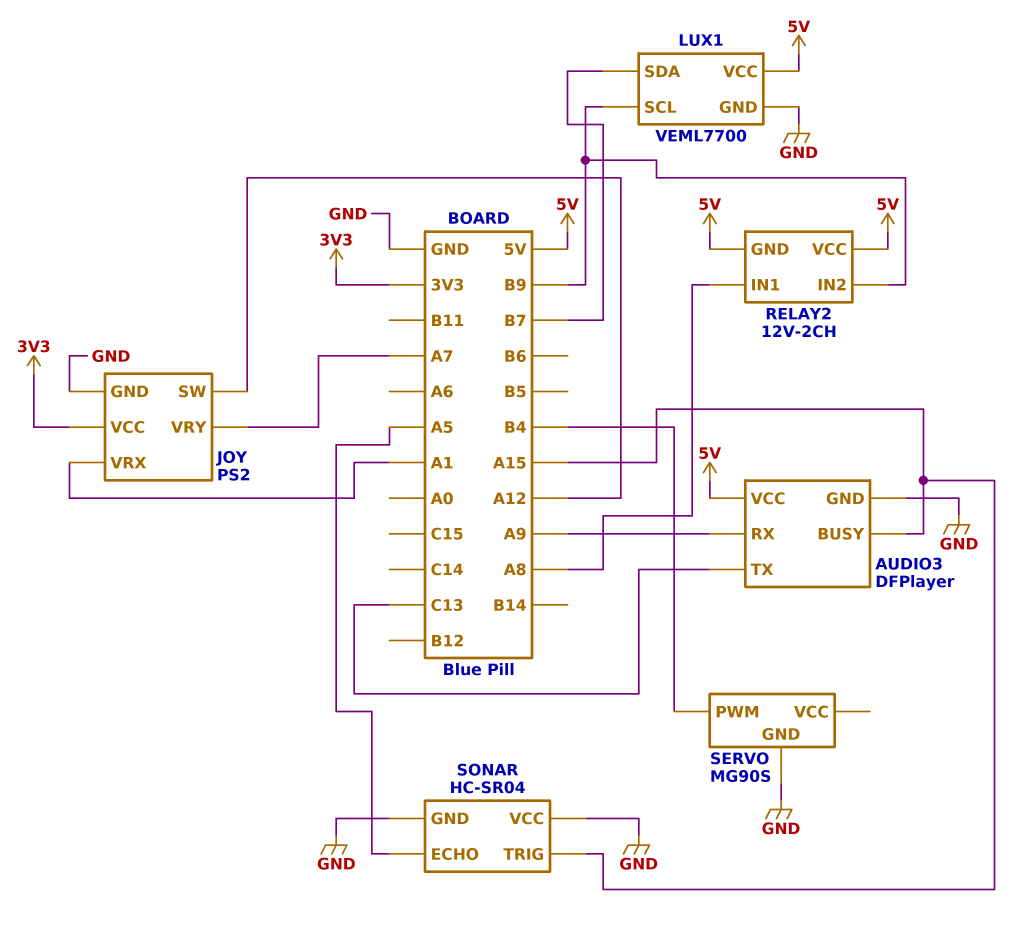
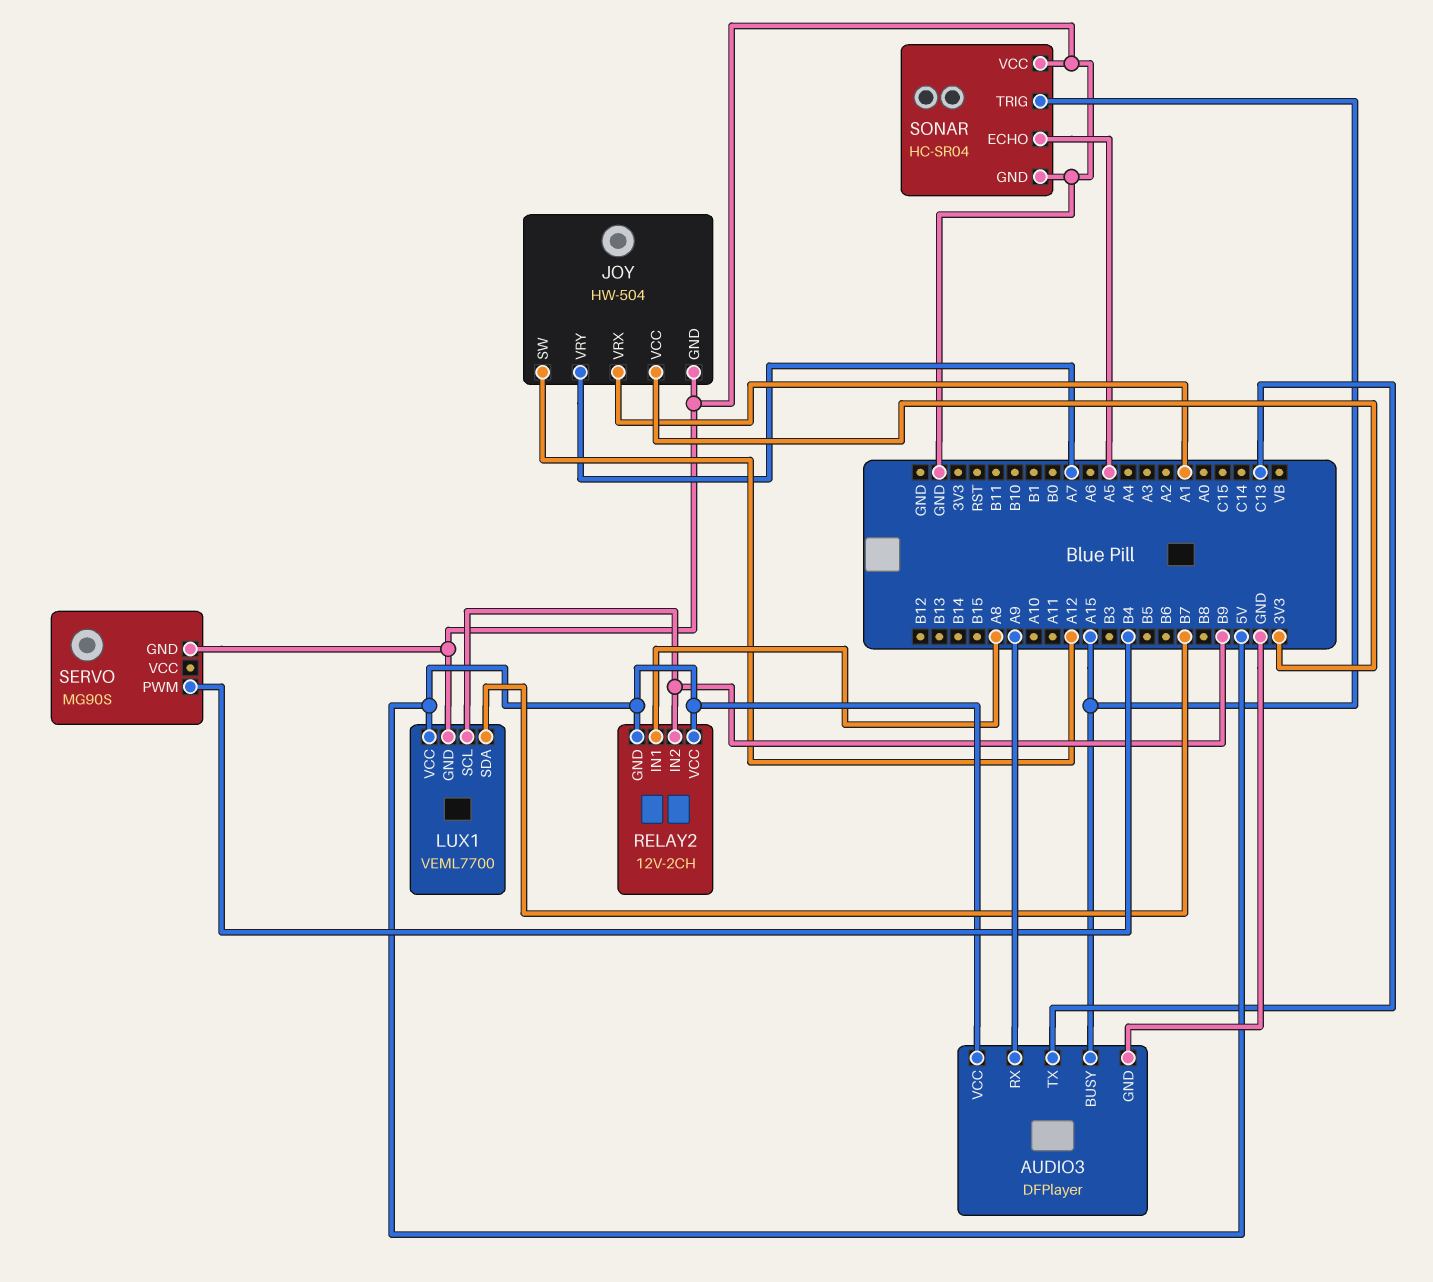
JOY: PS2 -> HW-504

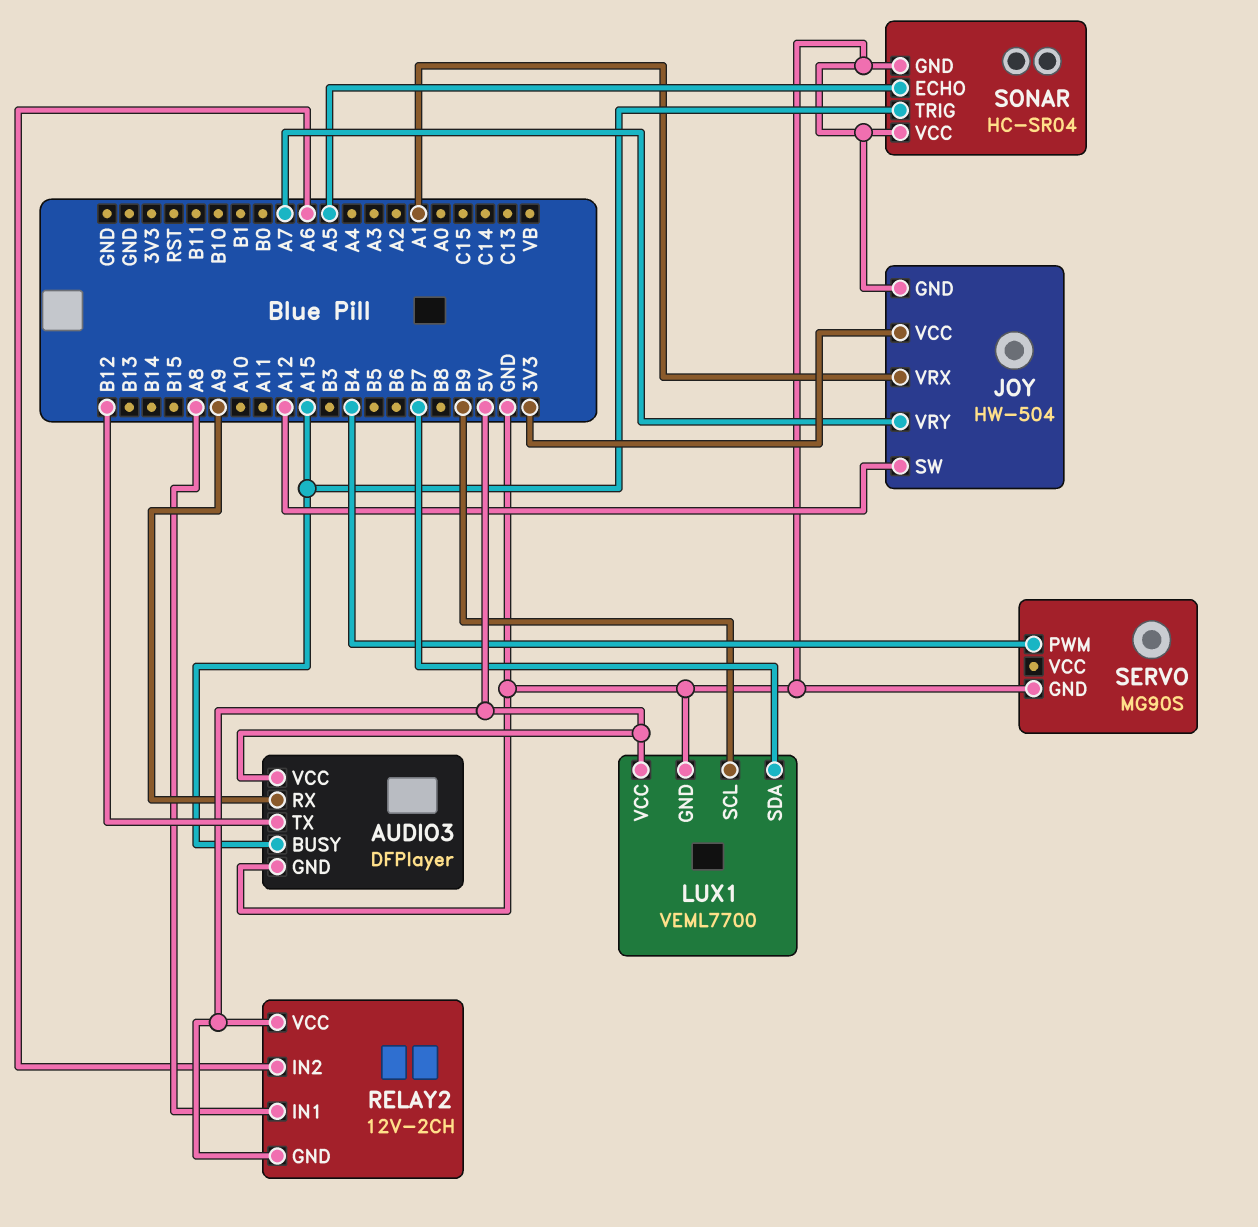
AUDIO3 pin TX: C13 -> B12
RELAY2 pin IN2: B9 -> A6

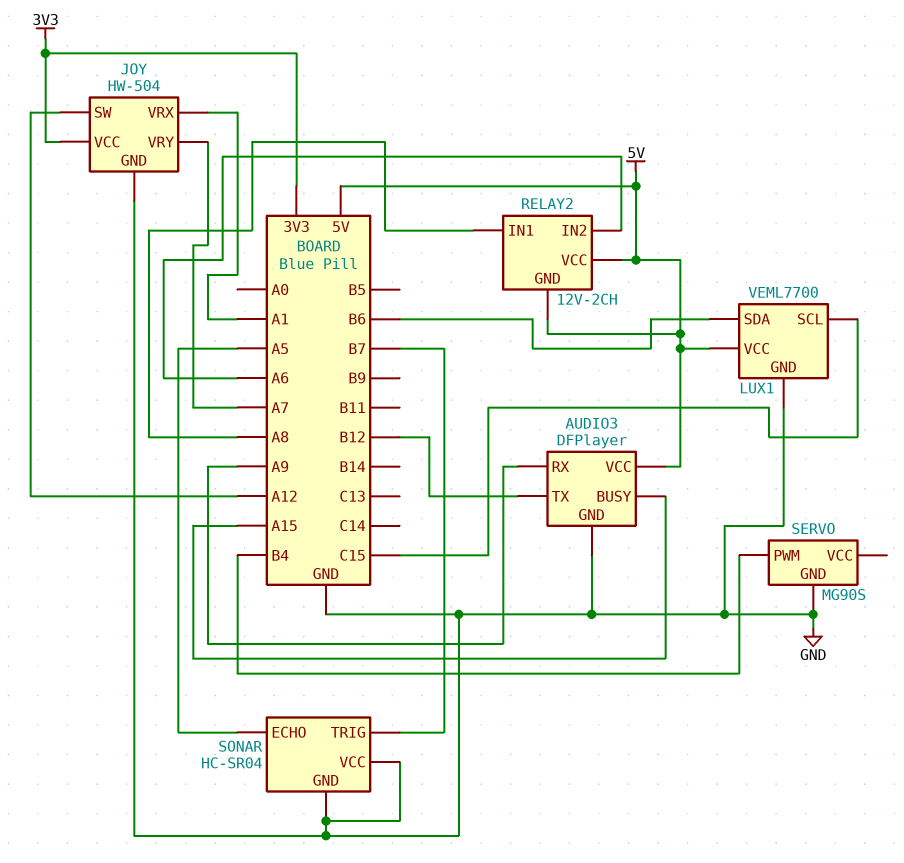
LUX1 pin SCL: B9 -> C15
LUX1 pin SDA: B7 -> B6
SONAR pin TRIG: A15 -> B7

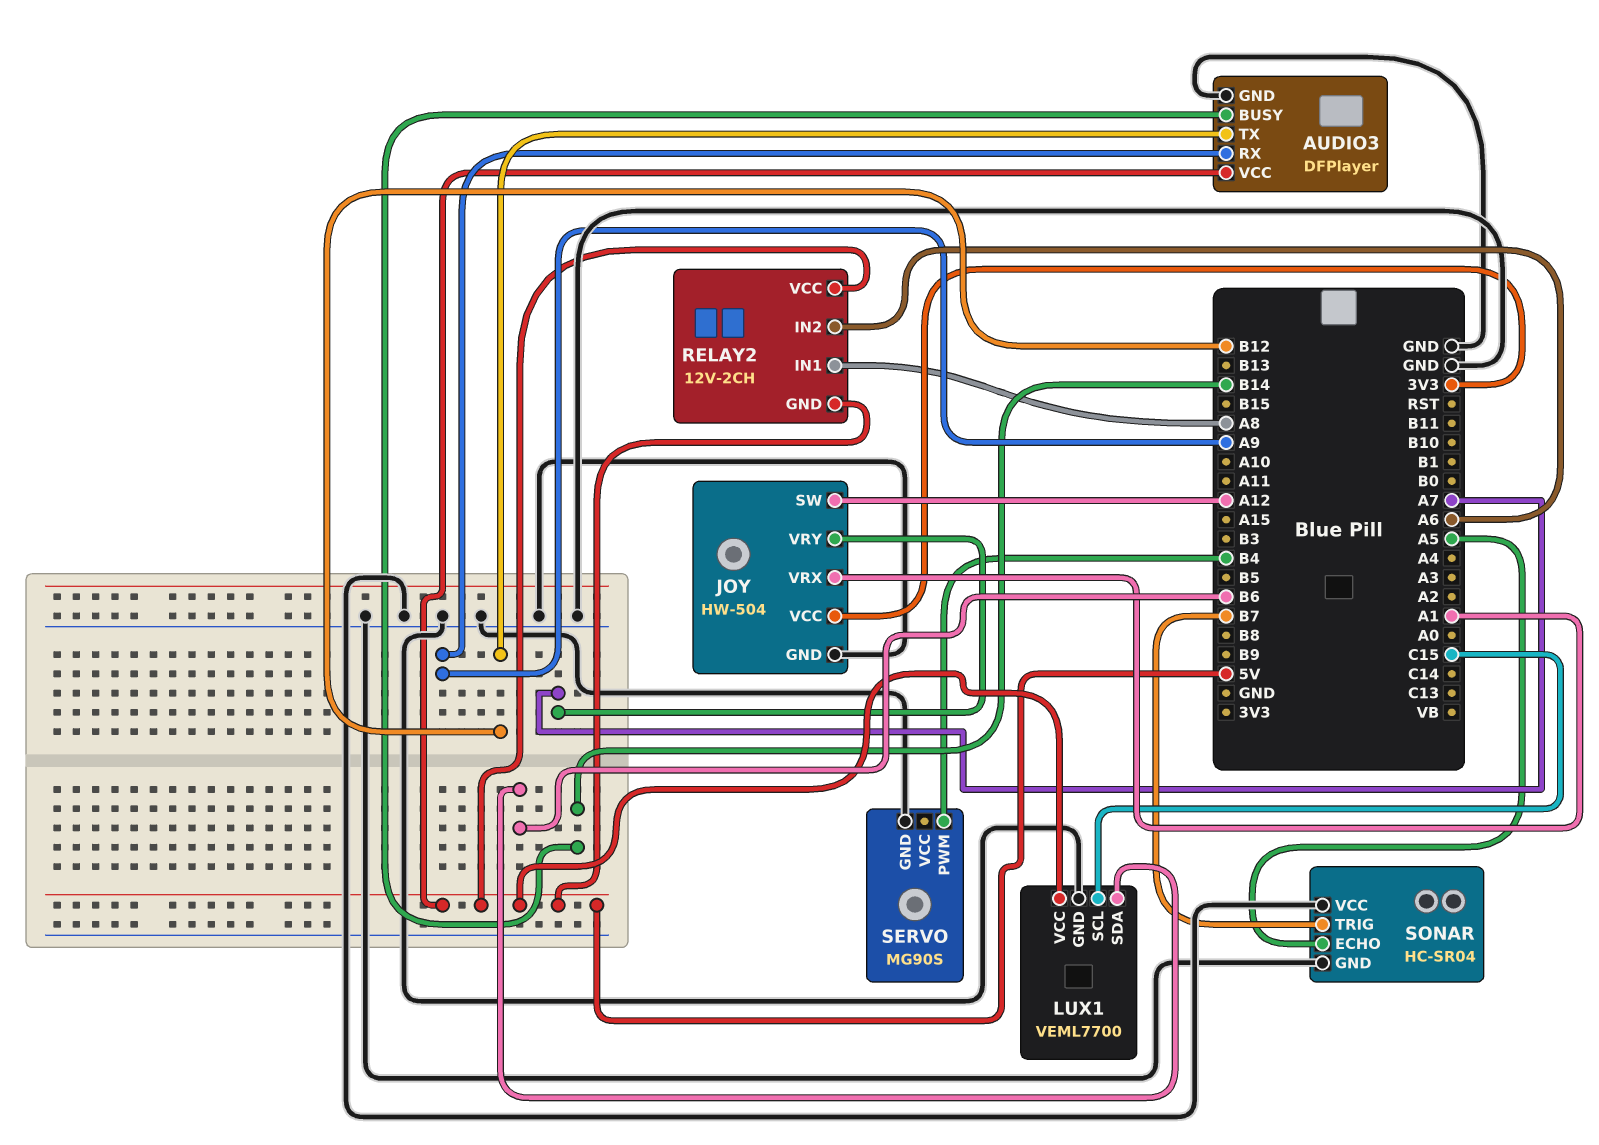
AUDIO3 pin BUSY: A15 -> B14

